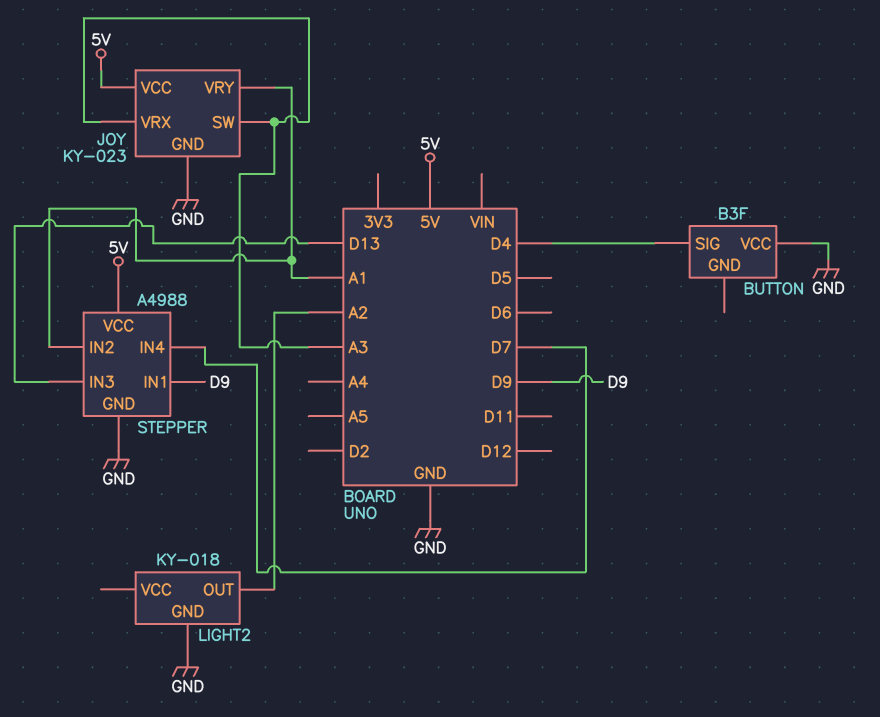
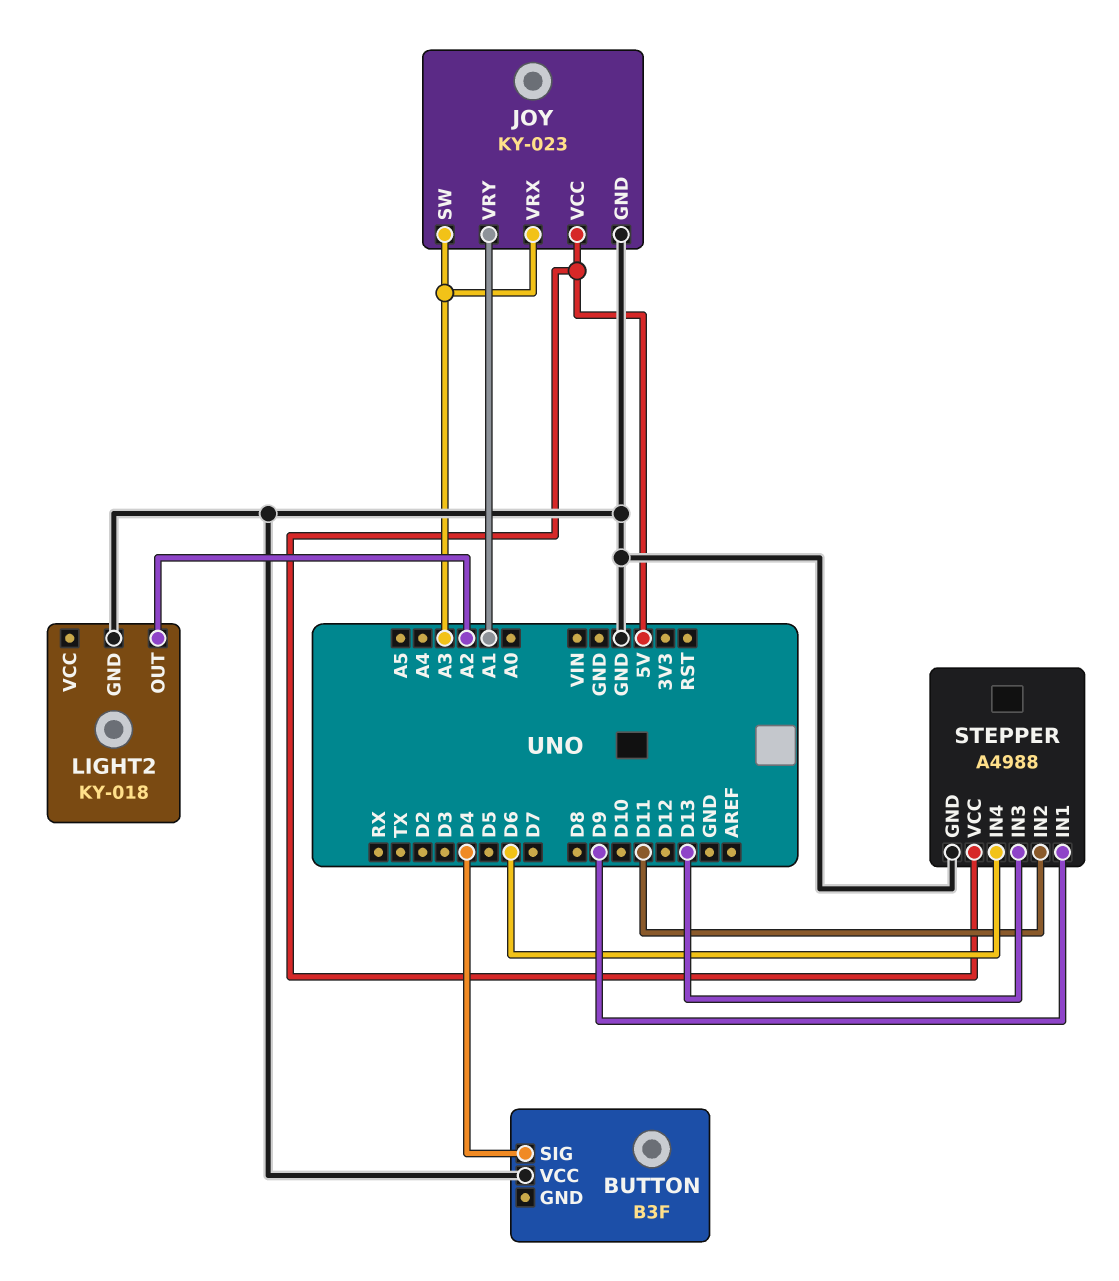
STEPPER pin IN2: A1 -> D11
STEPPER pin IN4: D7 -> D6

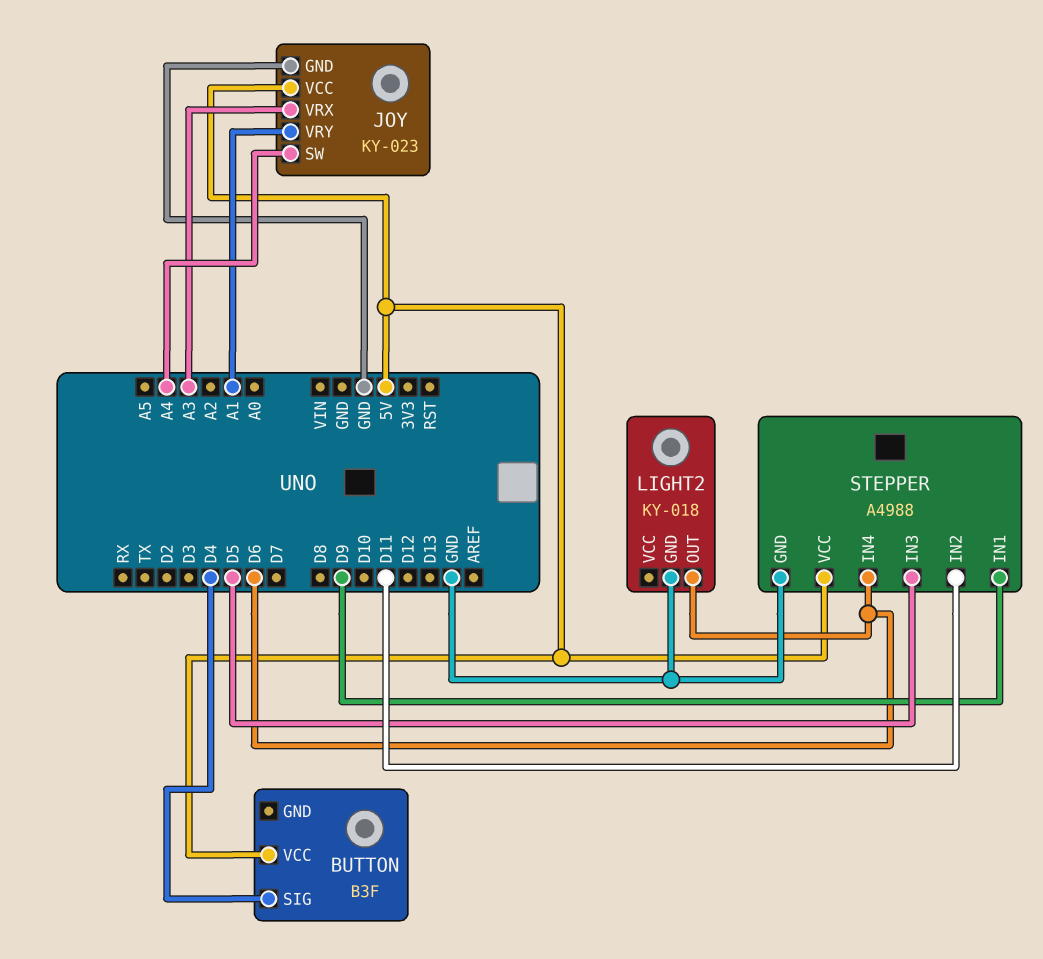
BUTTON pin VCC: GND -> 5V
JOY pin SW: A3 -> A4
LIGHT2 pin OUT: A2 -> D6
STEPPER pin IN3: D13 -> D5

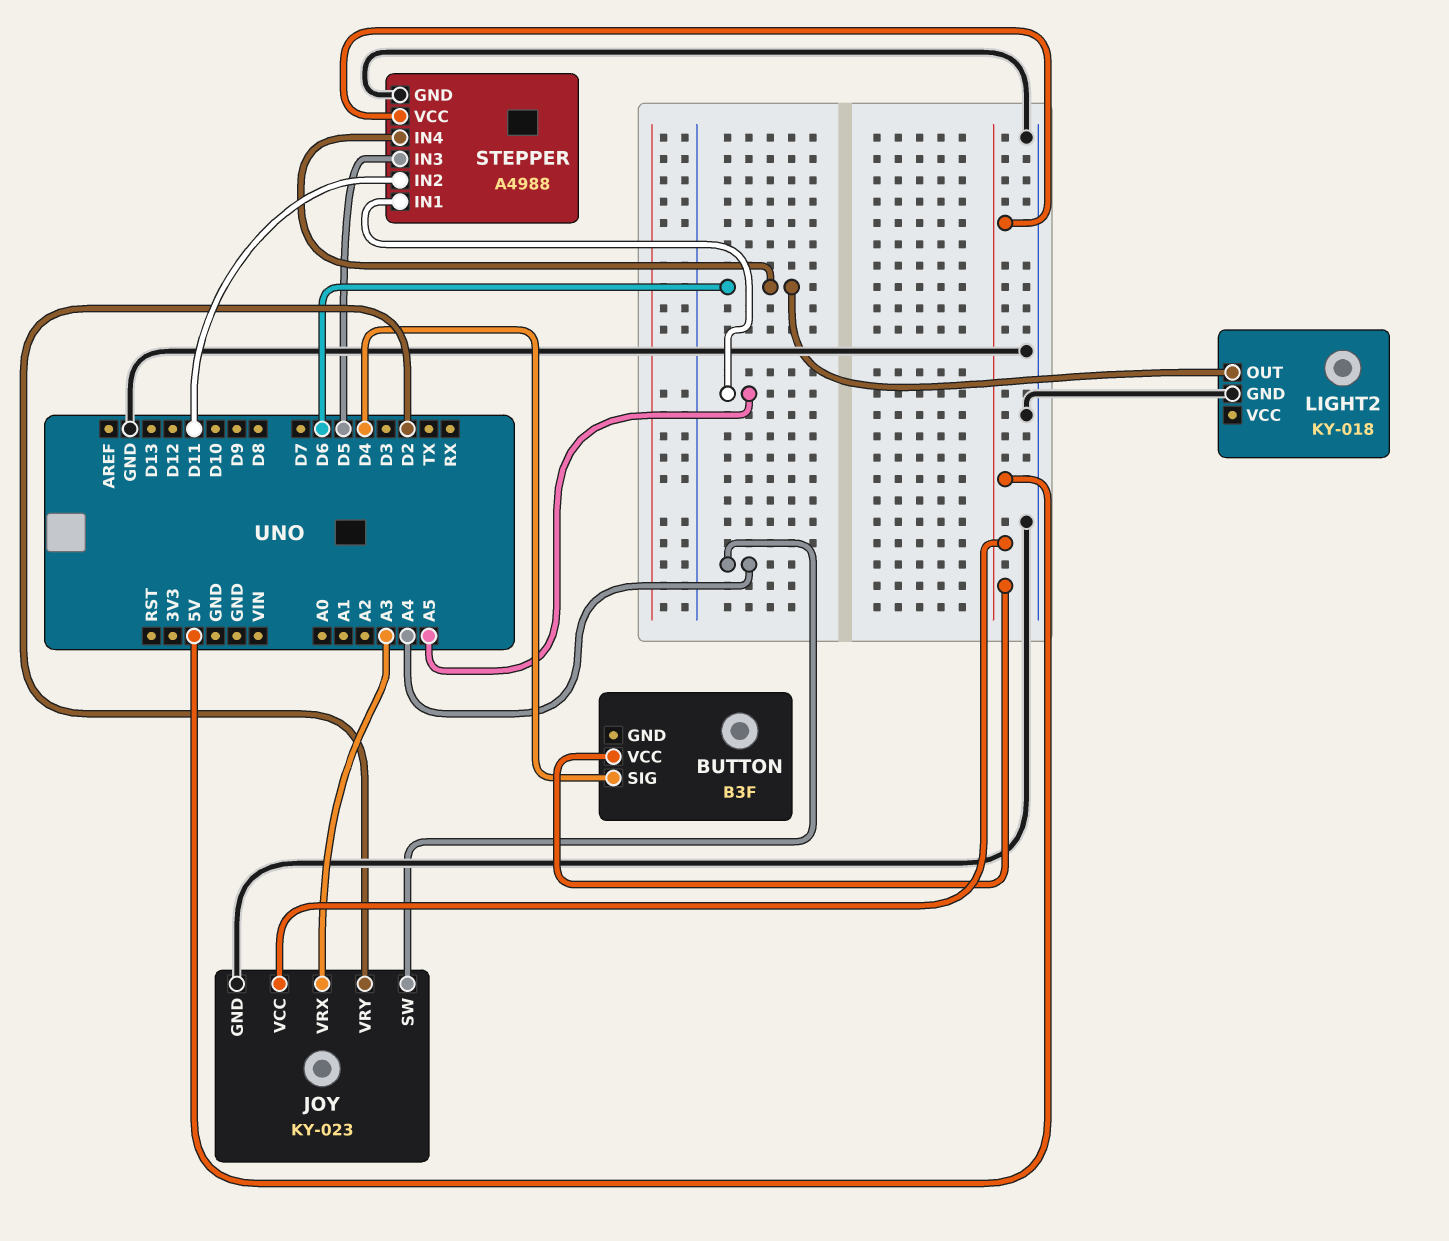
JOY pin VRY: A1 -> D2
STEPPER pin IN1: D9 -> A5

